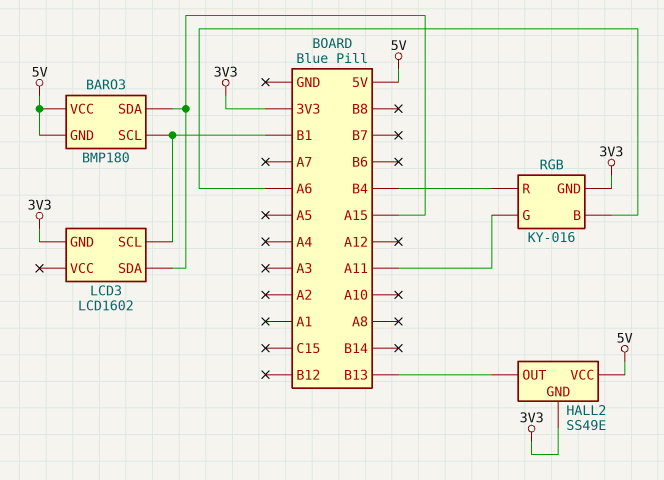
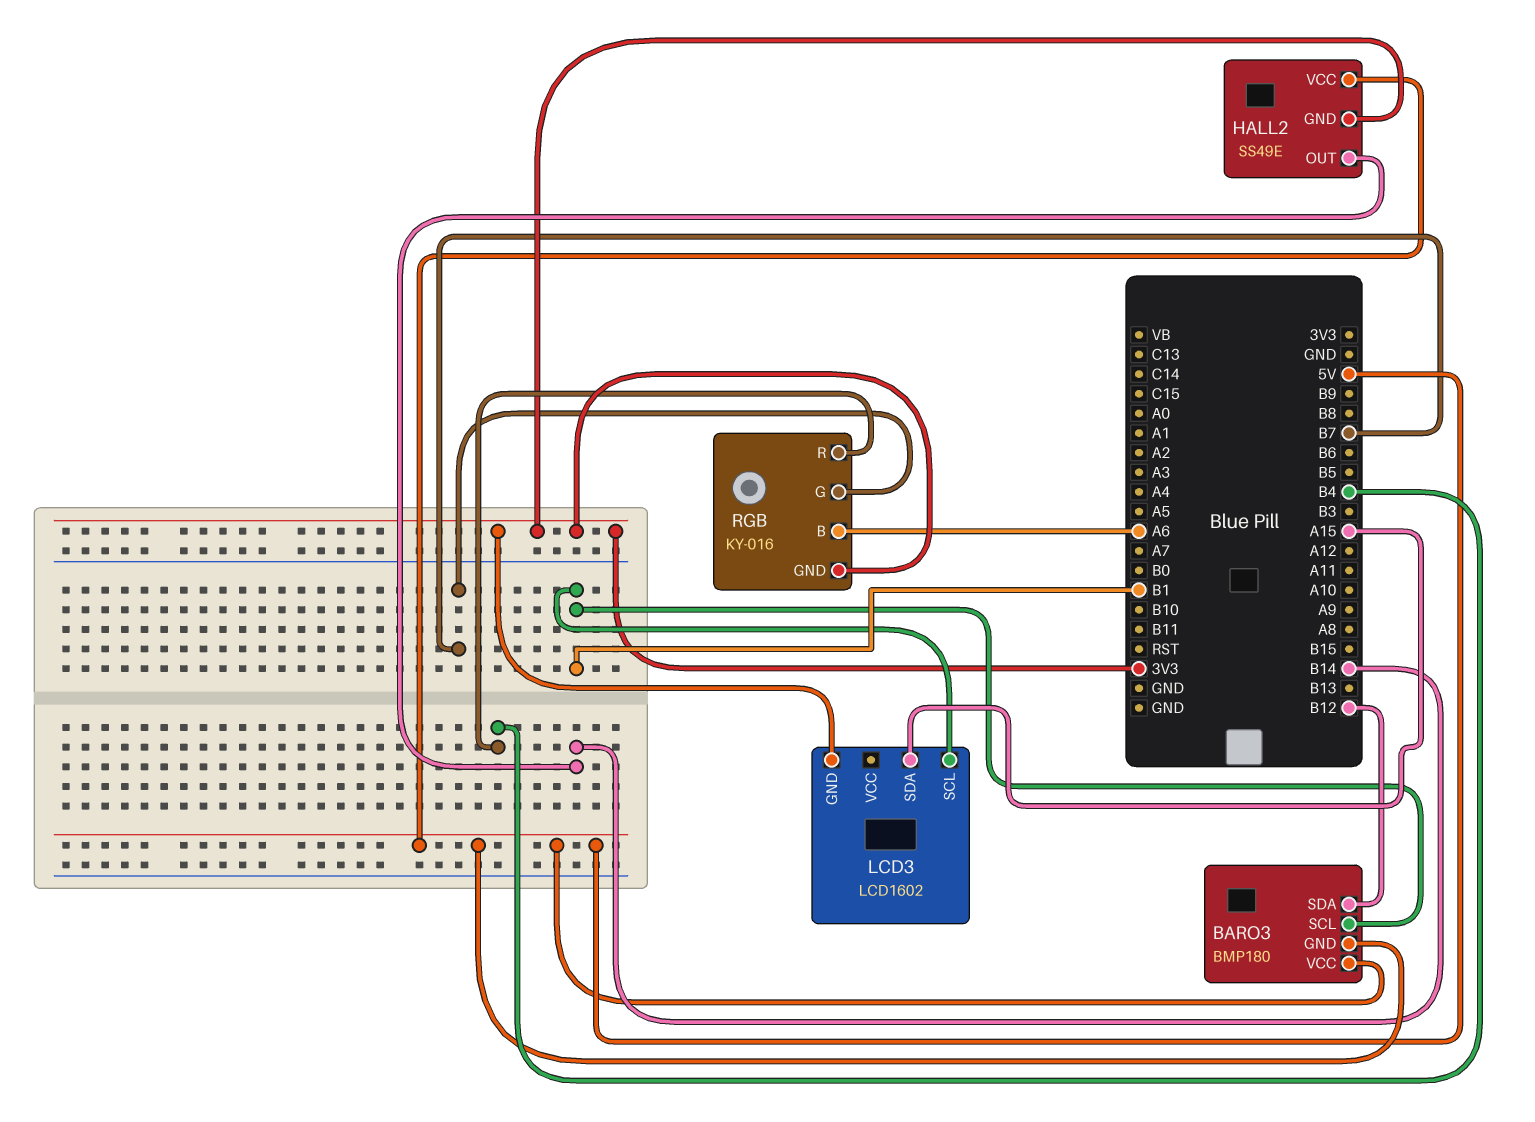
BARO3 pin SDA: A15 -> B12
HALL2 pin OUT: B13 -> B14
RGB pin G: A11 -> B7

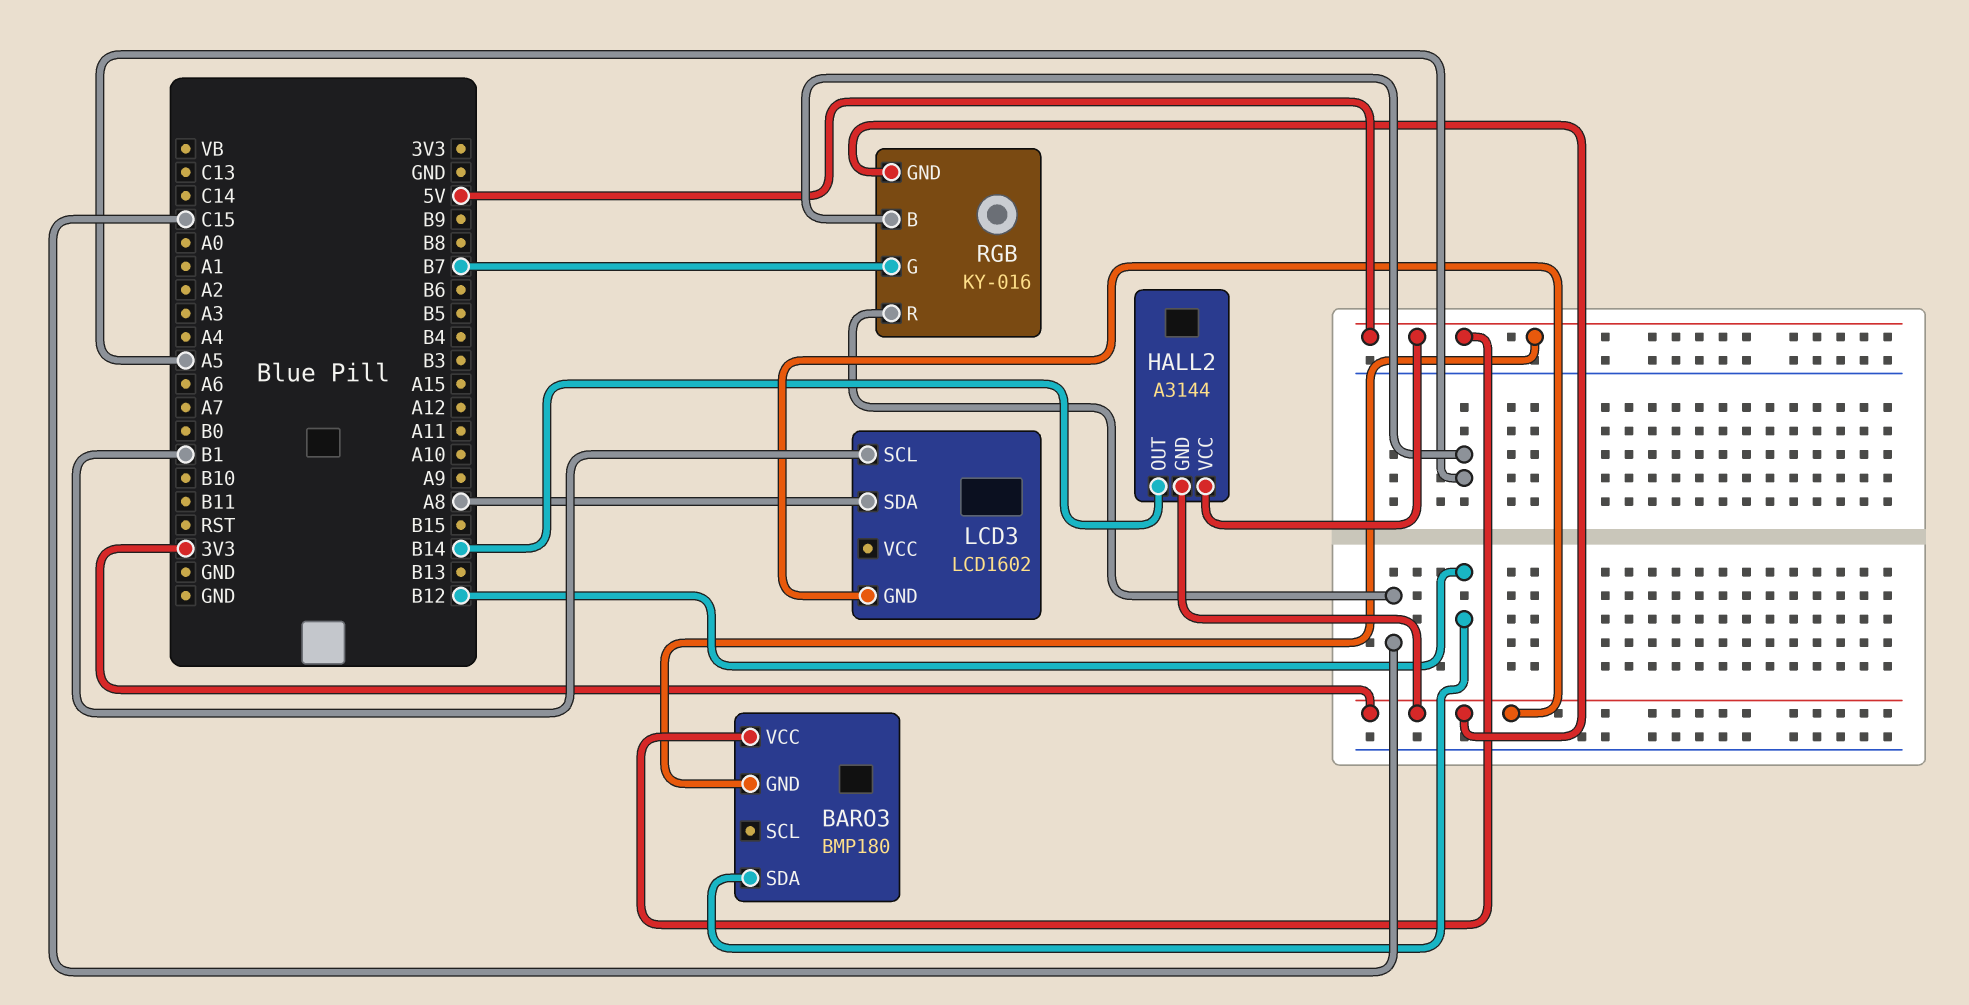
BARO3 pin SCL: B1 -> none
HALL2: SS49E -> A3144
LCD3 pin SDA: A15 -> A8
RGB pin B: A6 -> A5
RGB pin R: B4 -> C15

